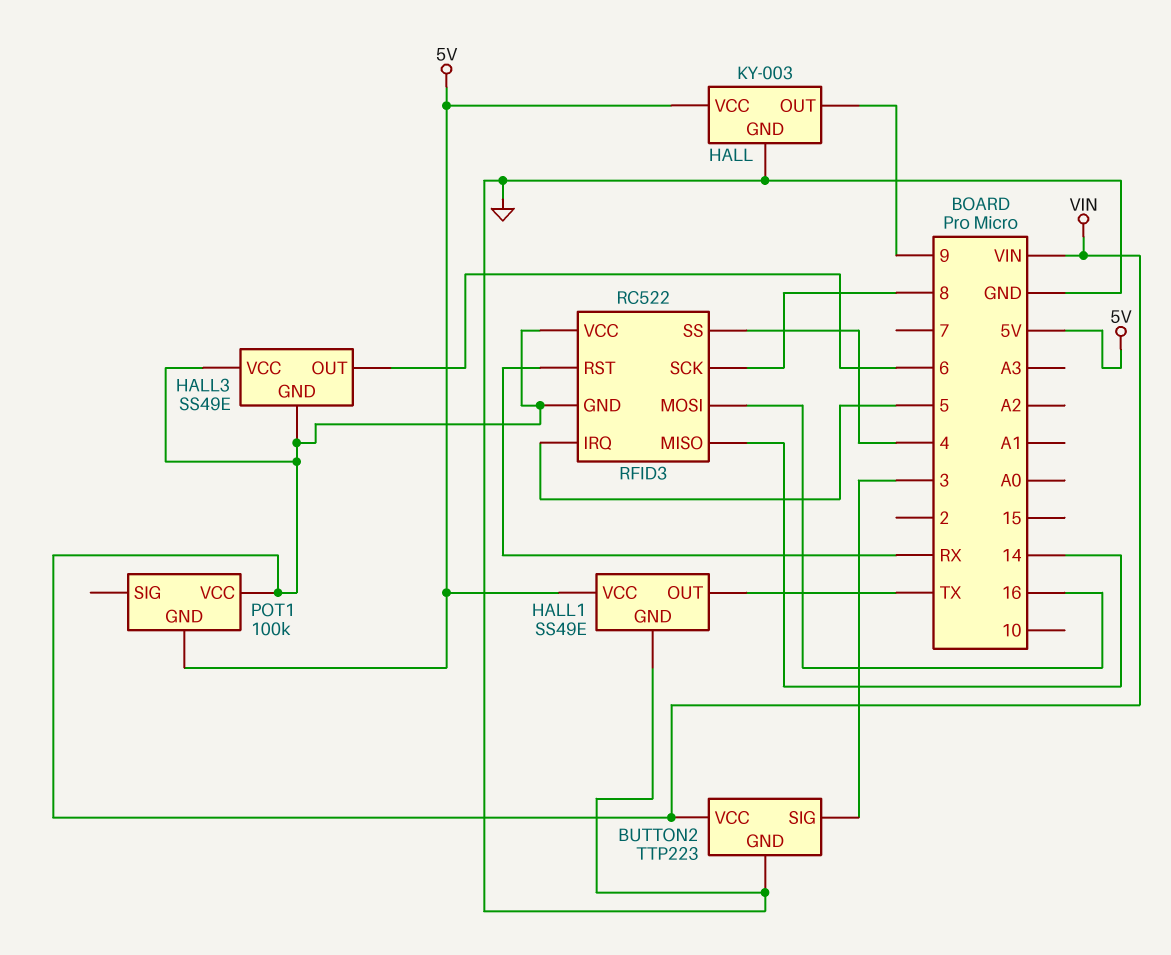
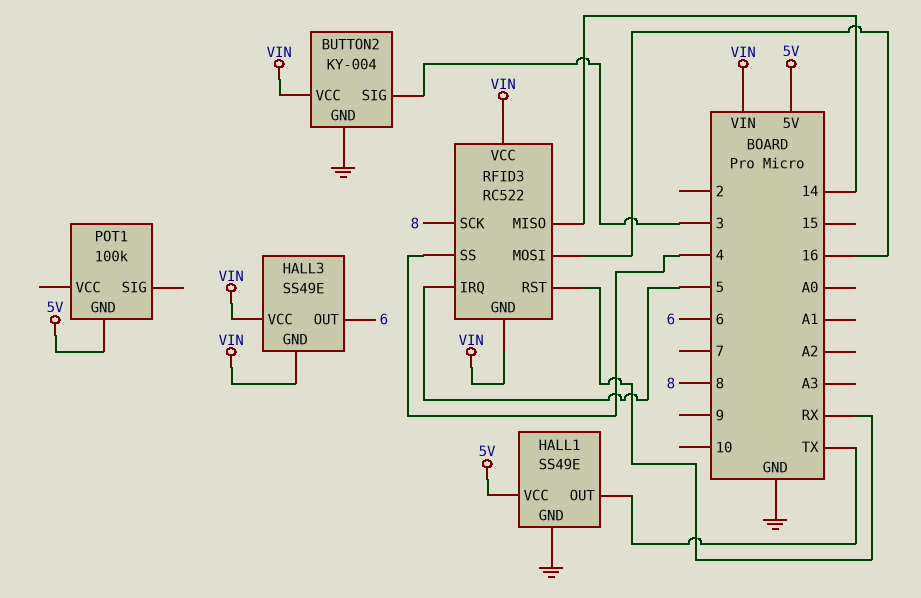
BUTTON2: TTP223 -> KY-004
HALL: KY-003 -> none
HALL pin GND: GND -> none
HALL pin OUT: 9 -> none
HALL pin VCC: 5V -> none
POT1 pin VCC: VIN -> none

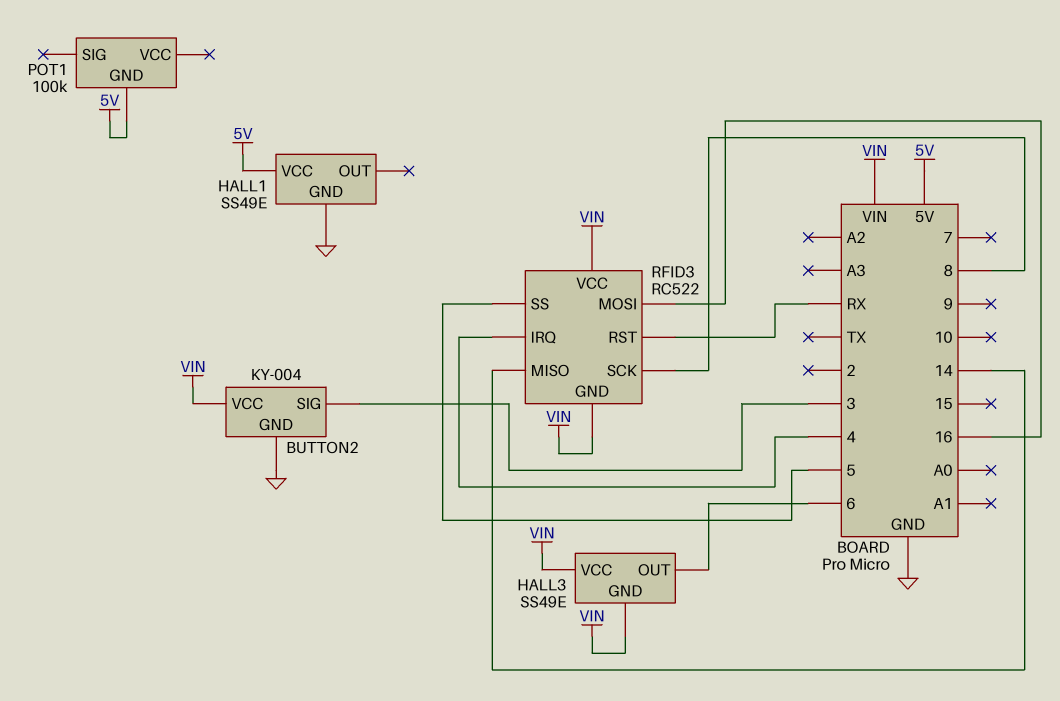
HALL1 pin OUT: TX -> none
RFID3 pin IRQ: 5 -> 4
RFID3 pin SS: 4 -> 5

